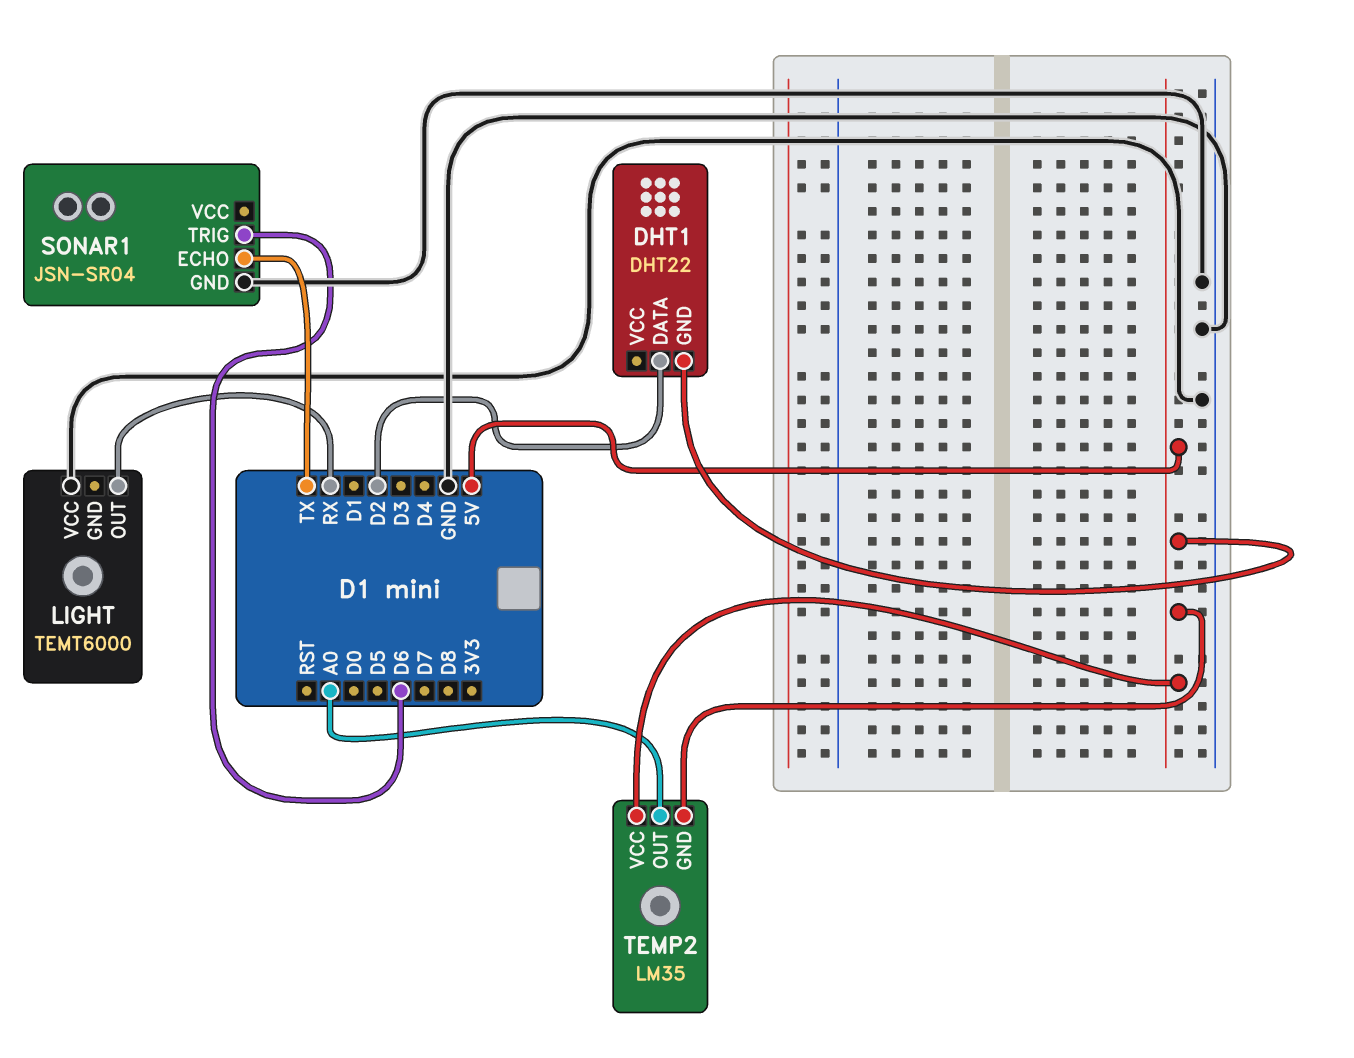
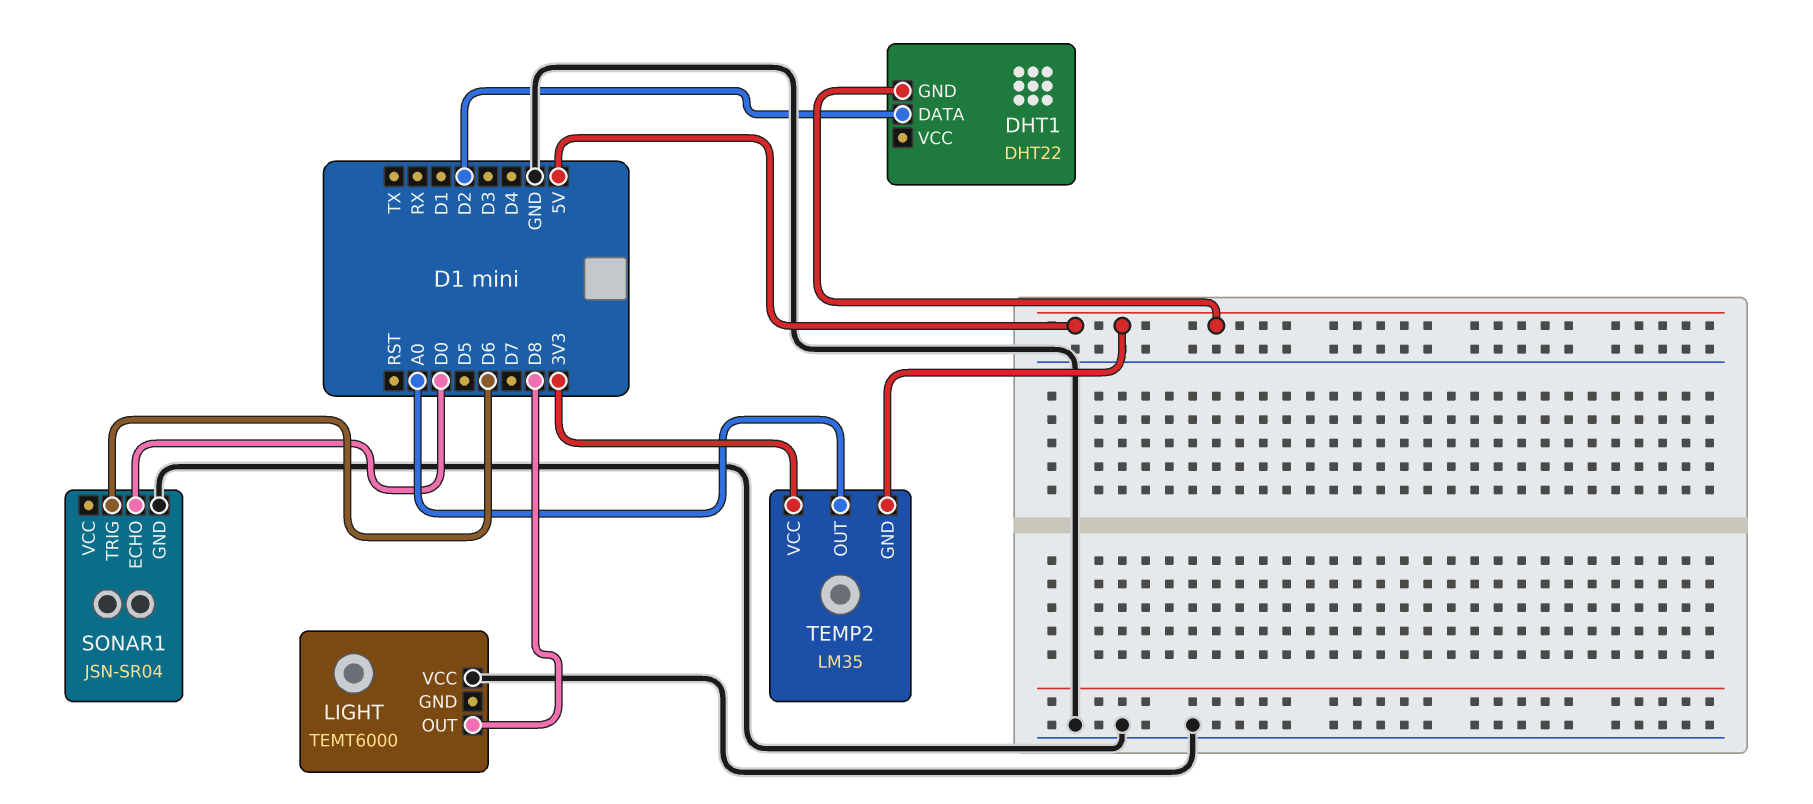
LIGHT pin OUT: RX -> D8
SONAR1 pin ECHO: TX -> D0
TEMP2 pin VCC: 5V -> 3V3

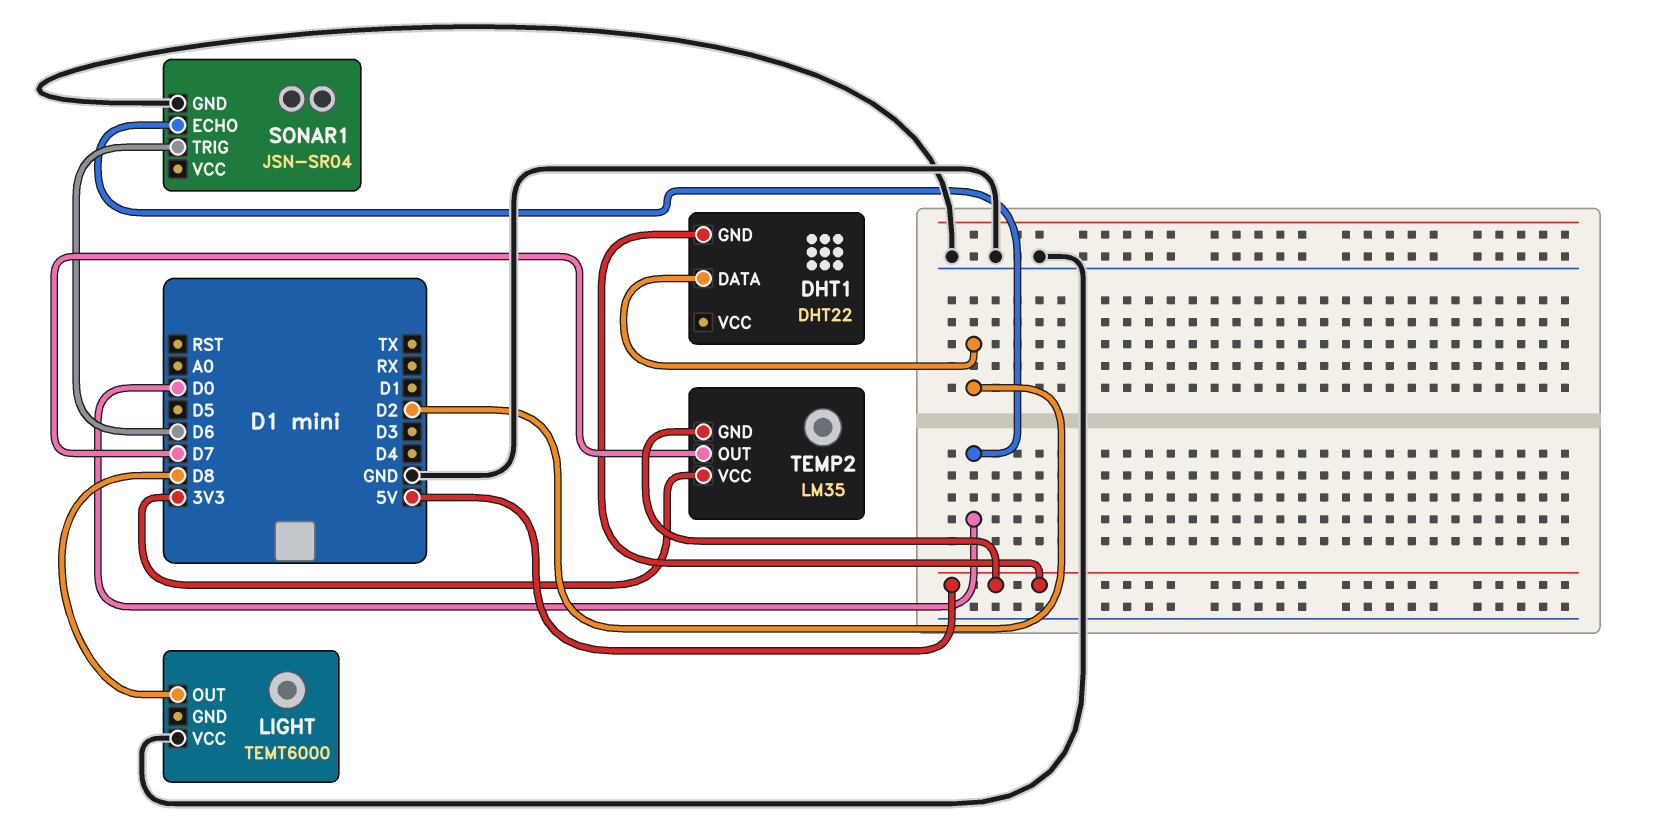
TEMP2 pin OUT: A0 -> D7

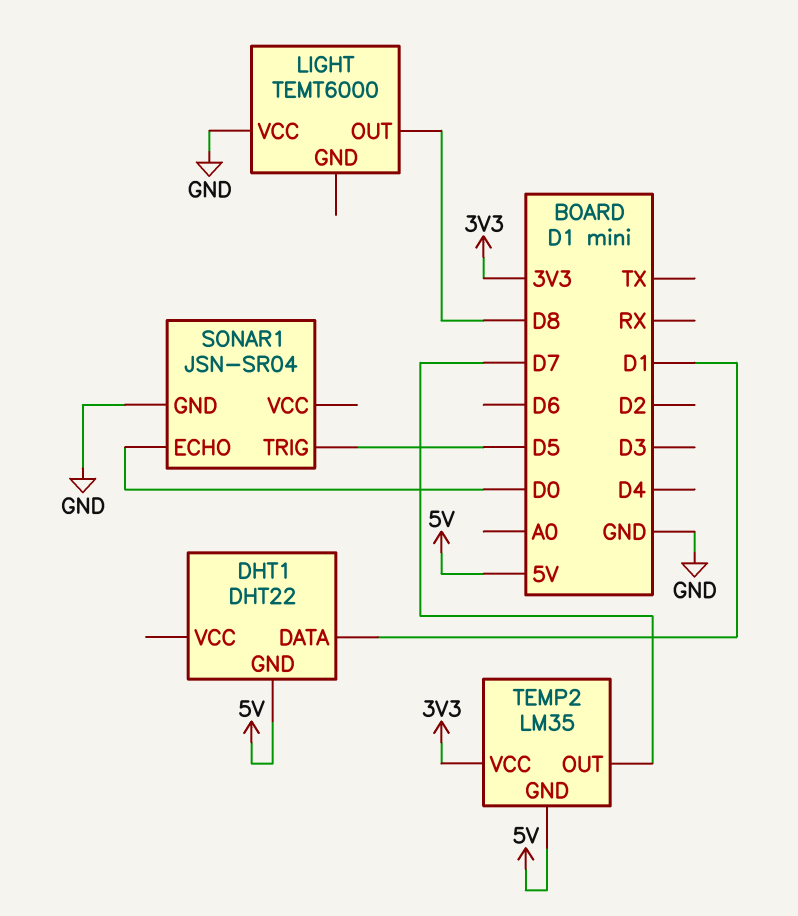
DHT1 pin DATA: D2 -> D1
SONAR1 pin TRIG: D6 -> D5

